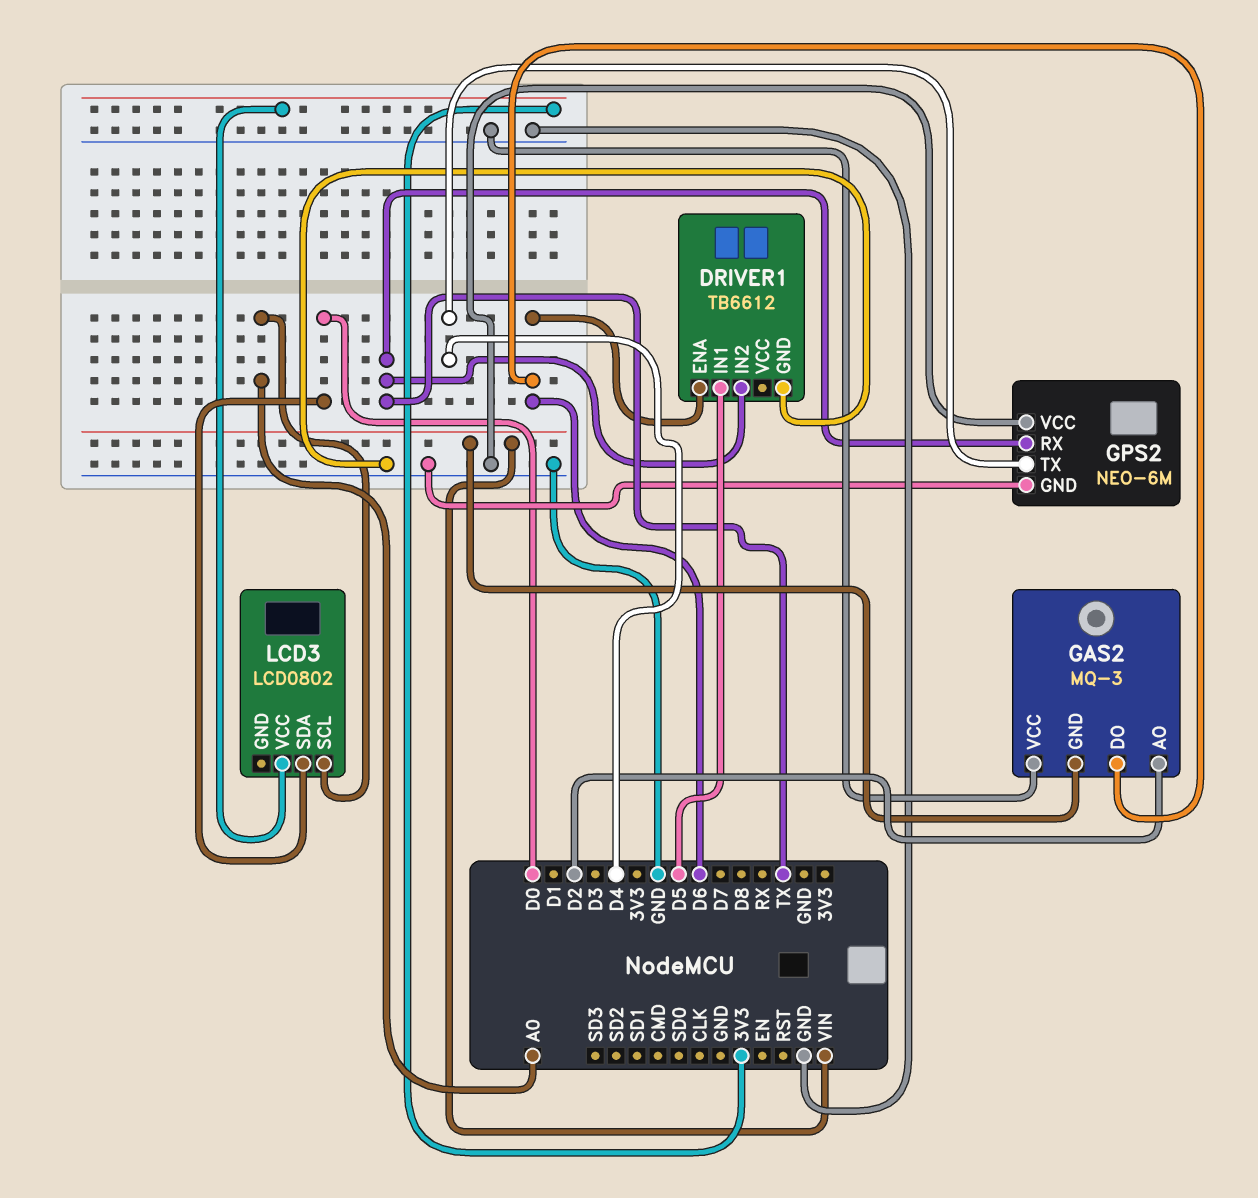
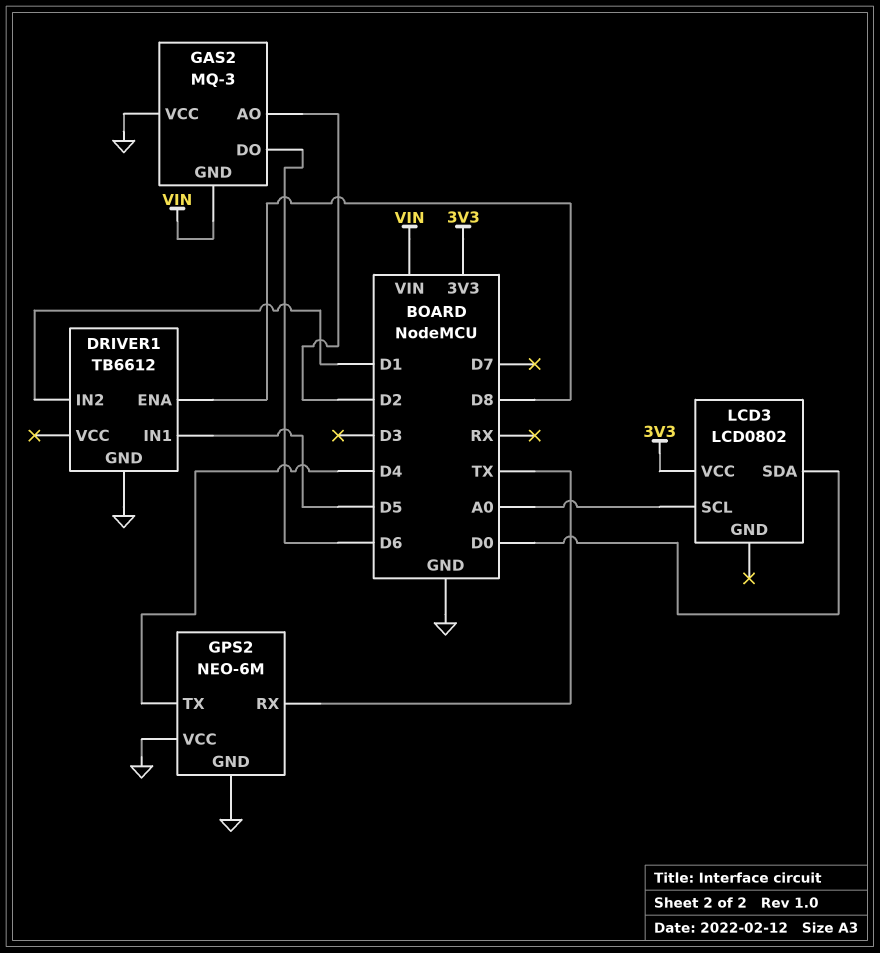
DRIVER1 pin ENA: D6 -> D8
DRIVER1 pin IN2: TX -> D1

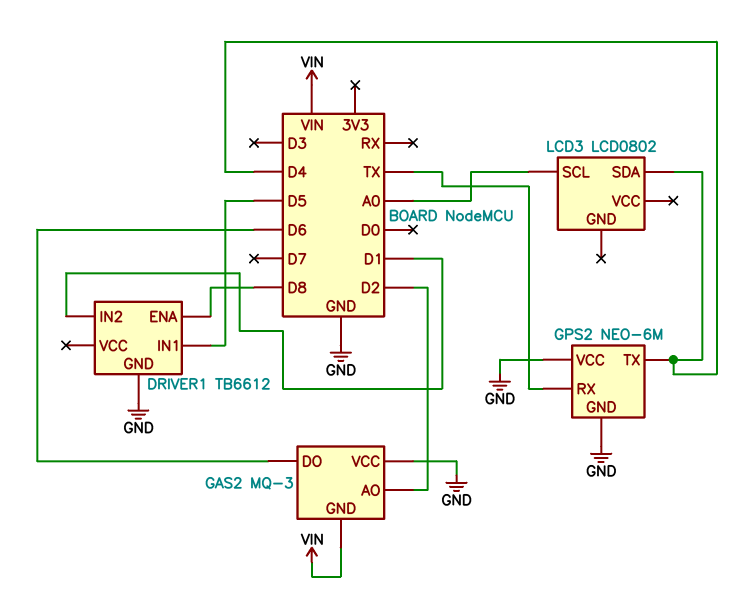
LCD3 pin SDA: D0 -> D4
LCD3 pin VCC: 3V3 -> none

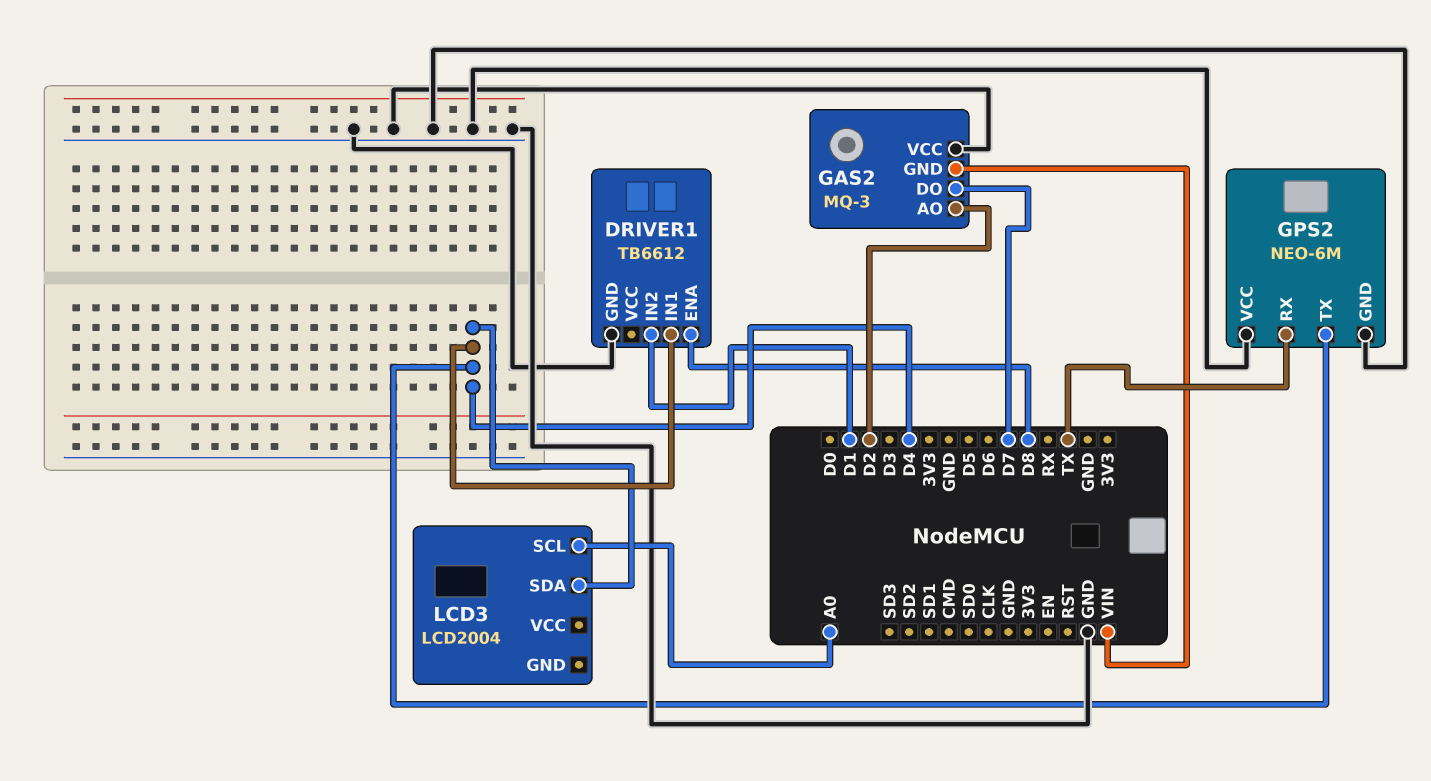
DRIVER1 pin IN1: D5 -> D4
GAS2 pin DO: D6 -> D7
LCD3: LCD0802 -> LCD2004

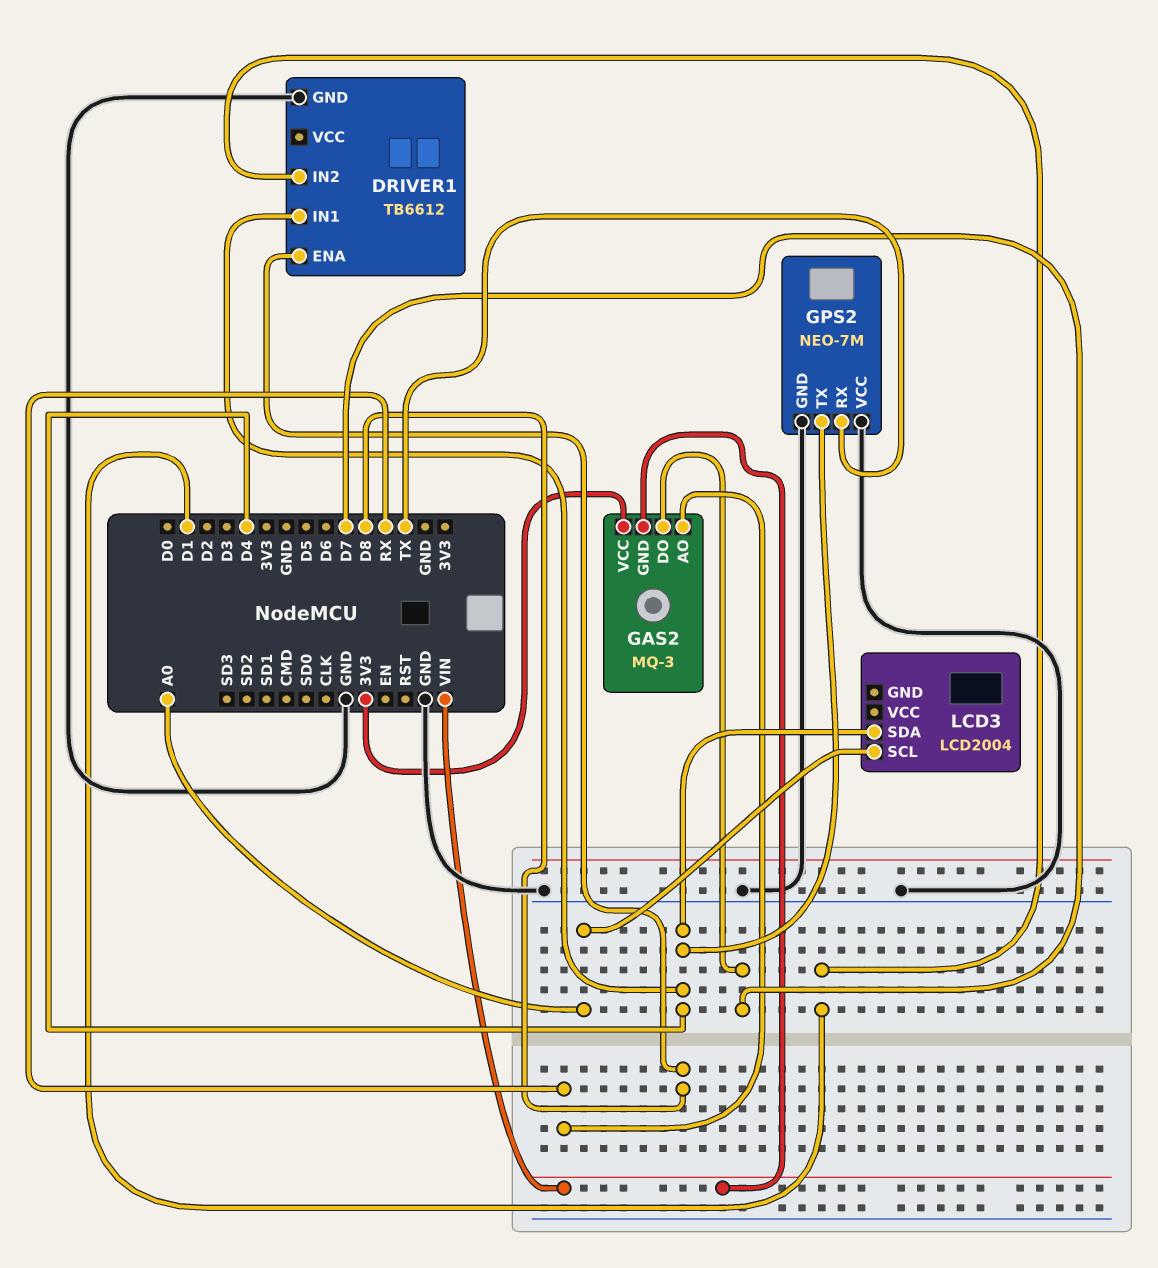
GAS2 pin AO: D2 -> RX
GAS2 pin VCC: GND -> 3V3
GPS2: NEO-6M -> NEO-7M

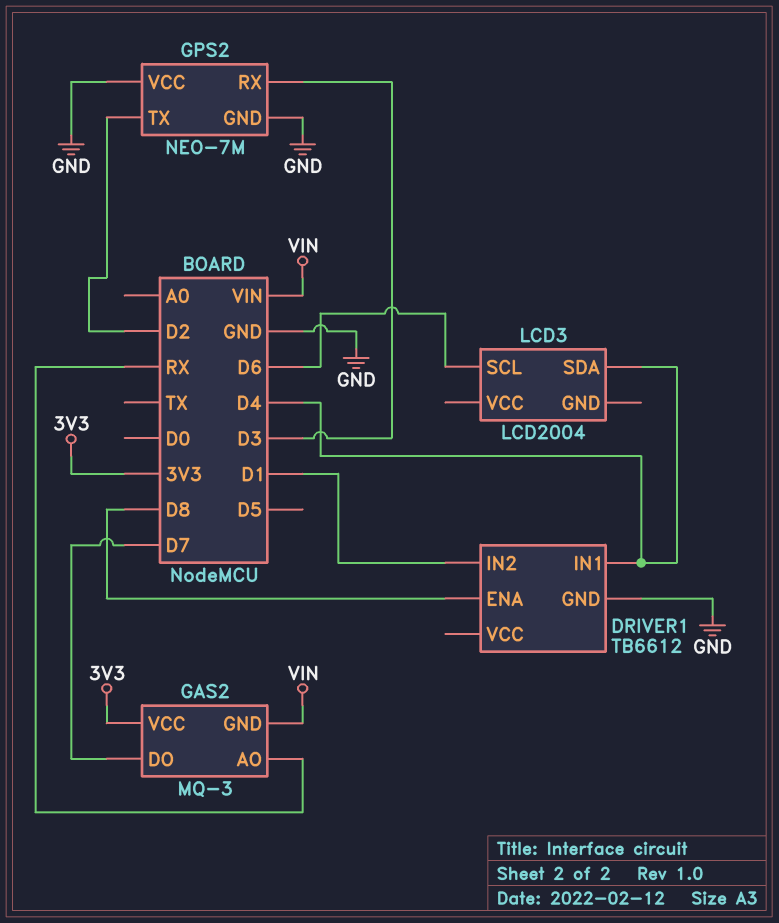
GPS2 pin RX: TX -> D3
GPS2 pin TX: D4 -> D2
LCD3 pin SCL: A0 -> D6

